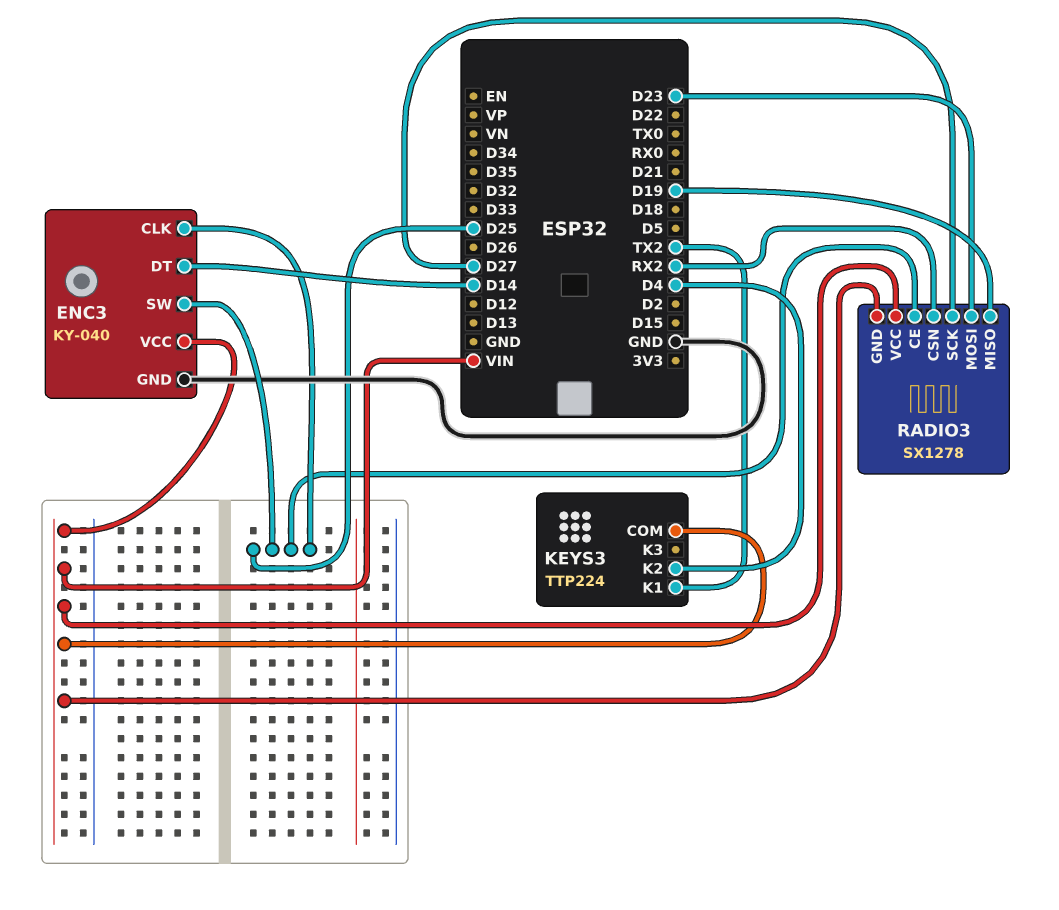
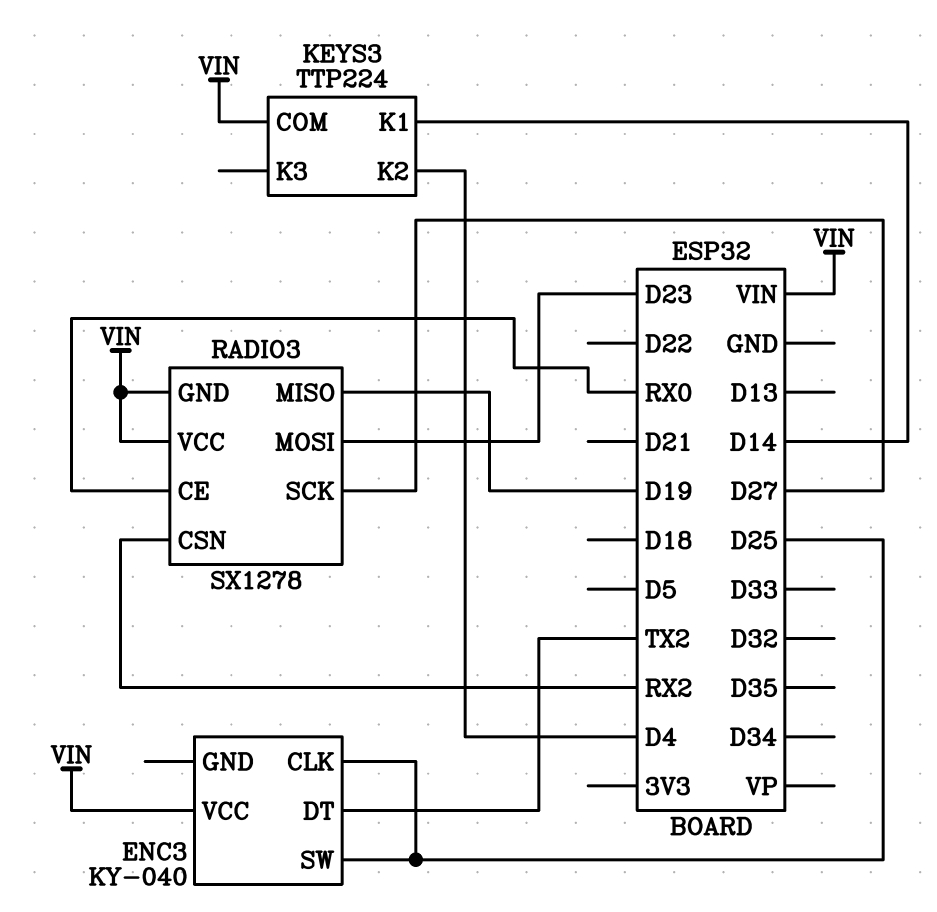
ENC3 pin DT: D14 -> TX2
ENC3 pin GND: GND -> none
KEYS3 pin K1: TX2 -> D14
RADIO3 pin CE: D25 -> RX0

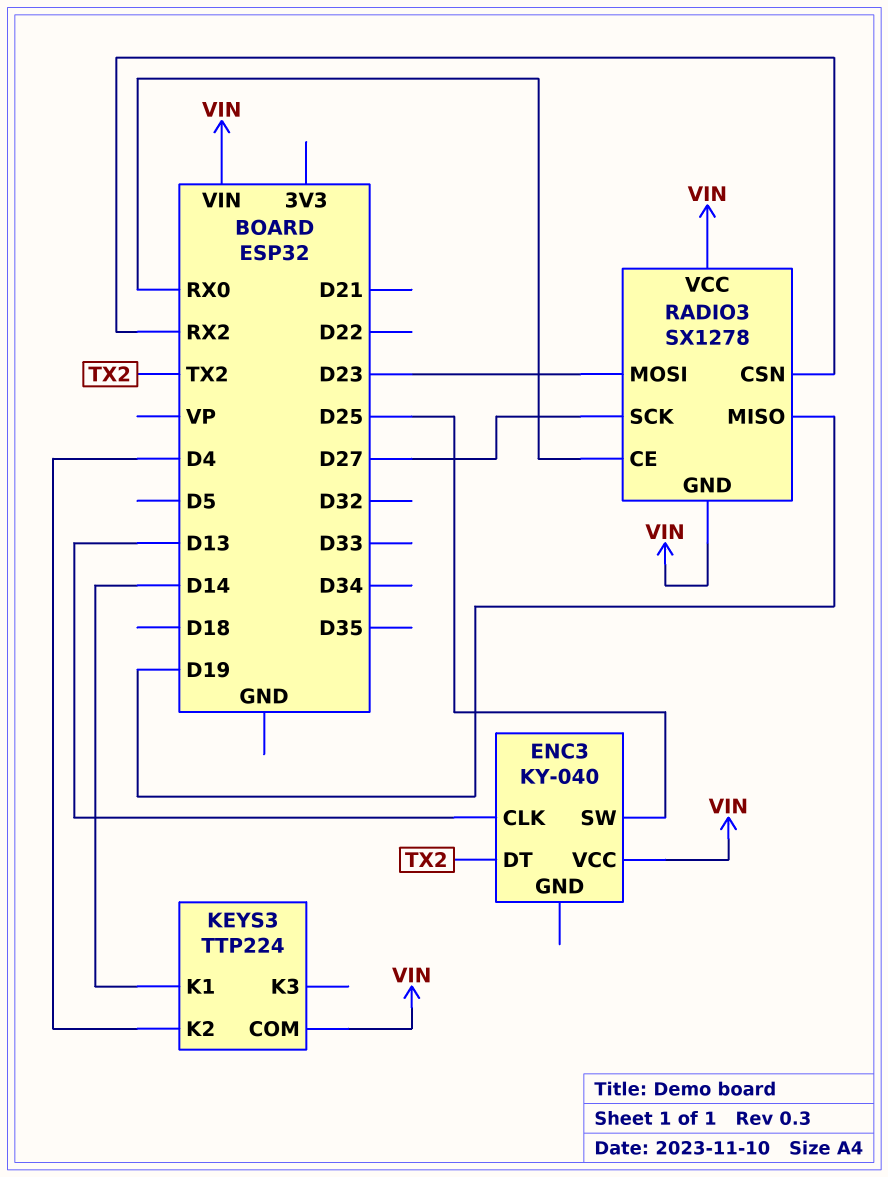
ENC3 pin CLK: D25 -> D13

